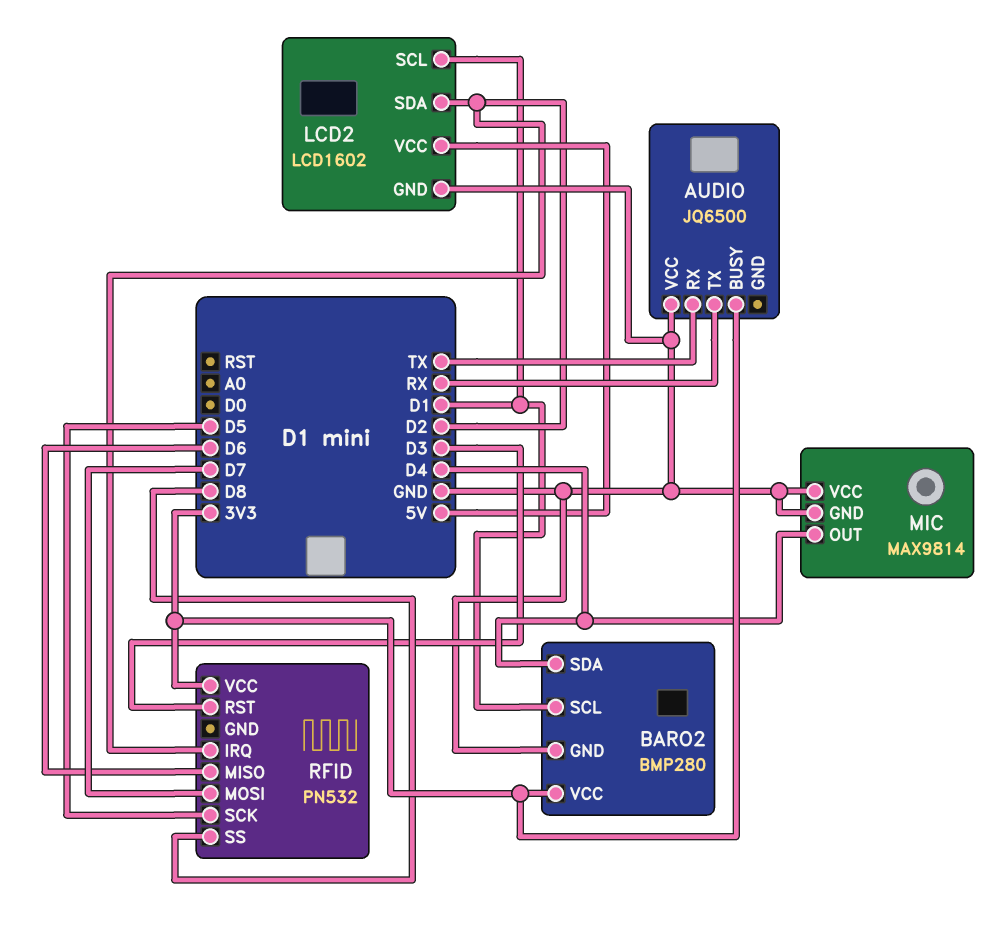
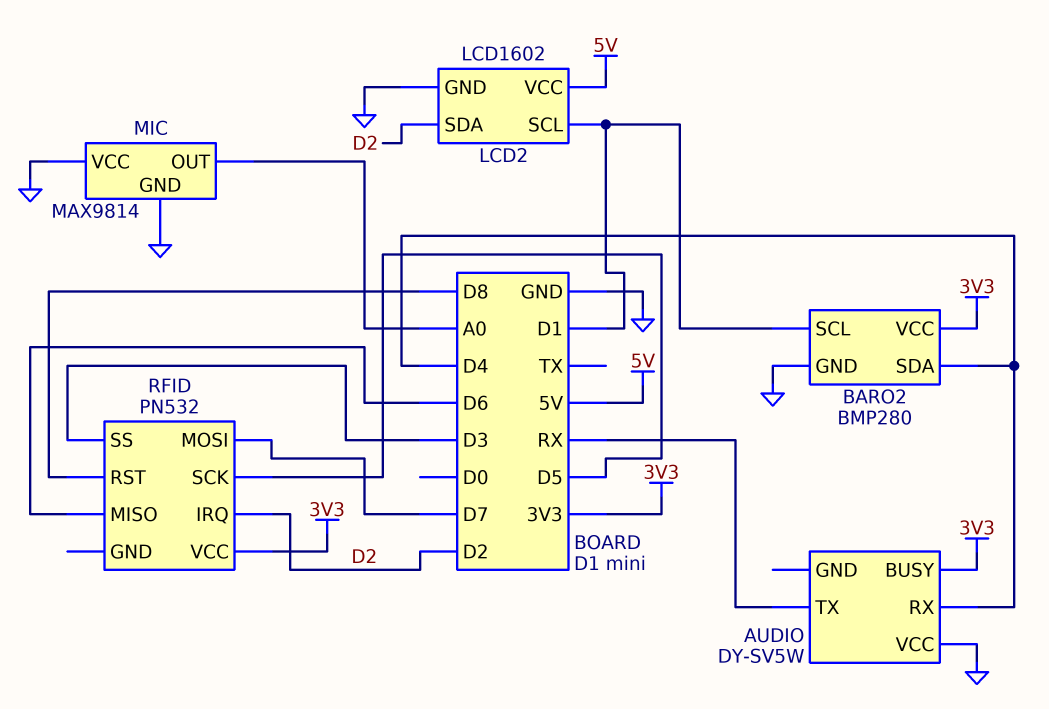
AUDIO: JQ6500 -> DY-SV5W
AUDIO pin RX: TX -> D4
MIC pin OUT: D4 -> A0
RFID pin RST: D3 -> D8
RFID pin SS: D8 -> D3

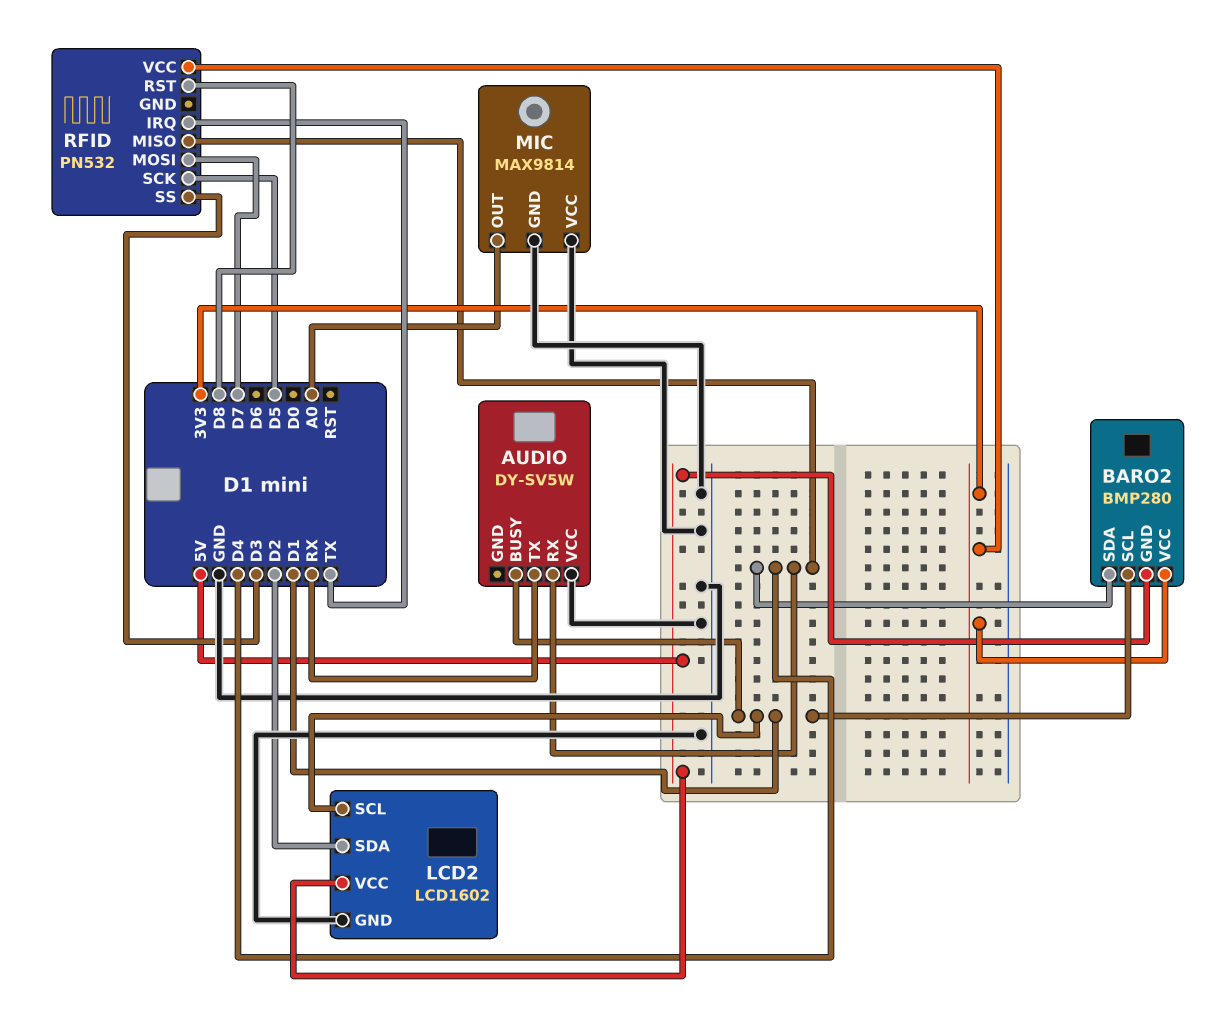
AUDIO pin BUSY: 3V3 -> D1
BARO2 pin GND: GND -> 5V
RFID pin IRQ: D2 -> TX
RFID pin MISO: D6 -> D4

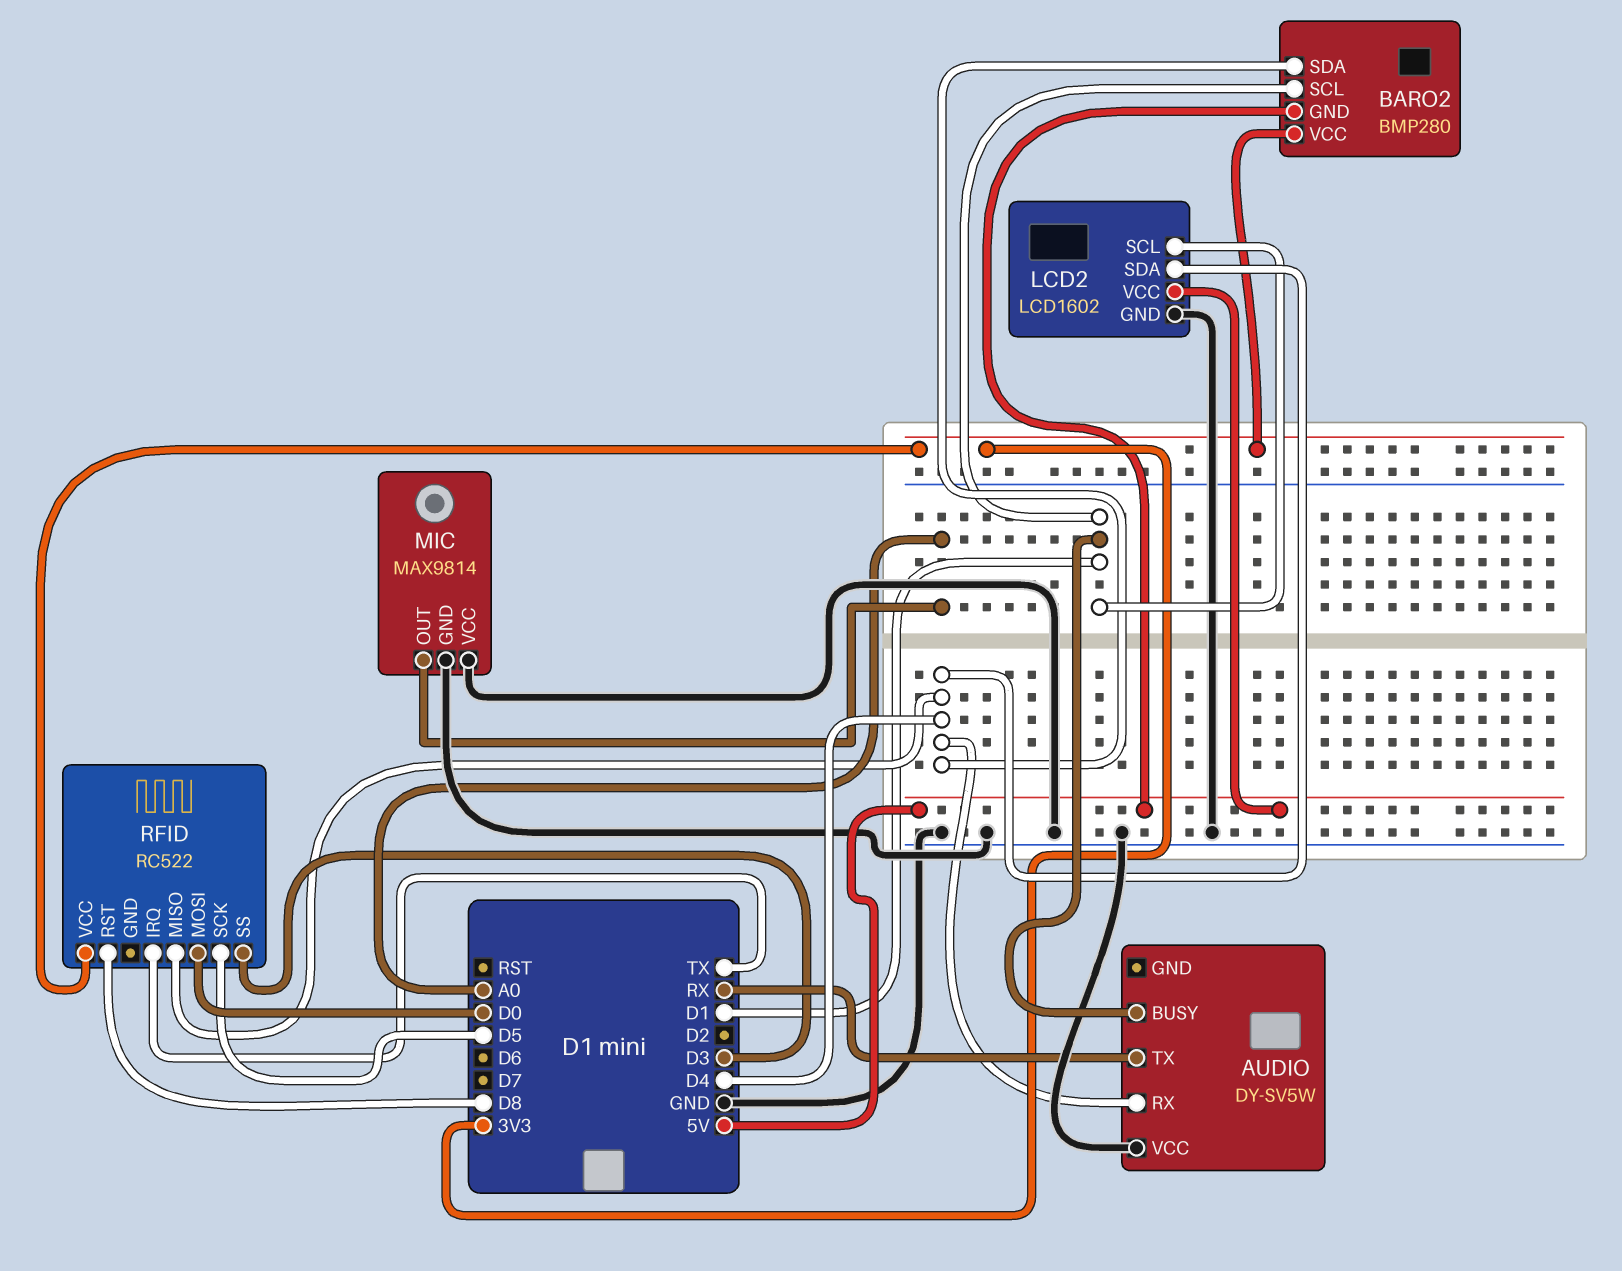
LCD2 pin SDA: D2 -> D4
RFID: PN532 -> RC522
RFID pin MOSI: D7 -> D0

